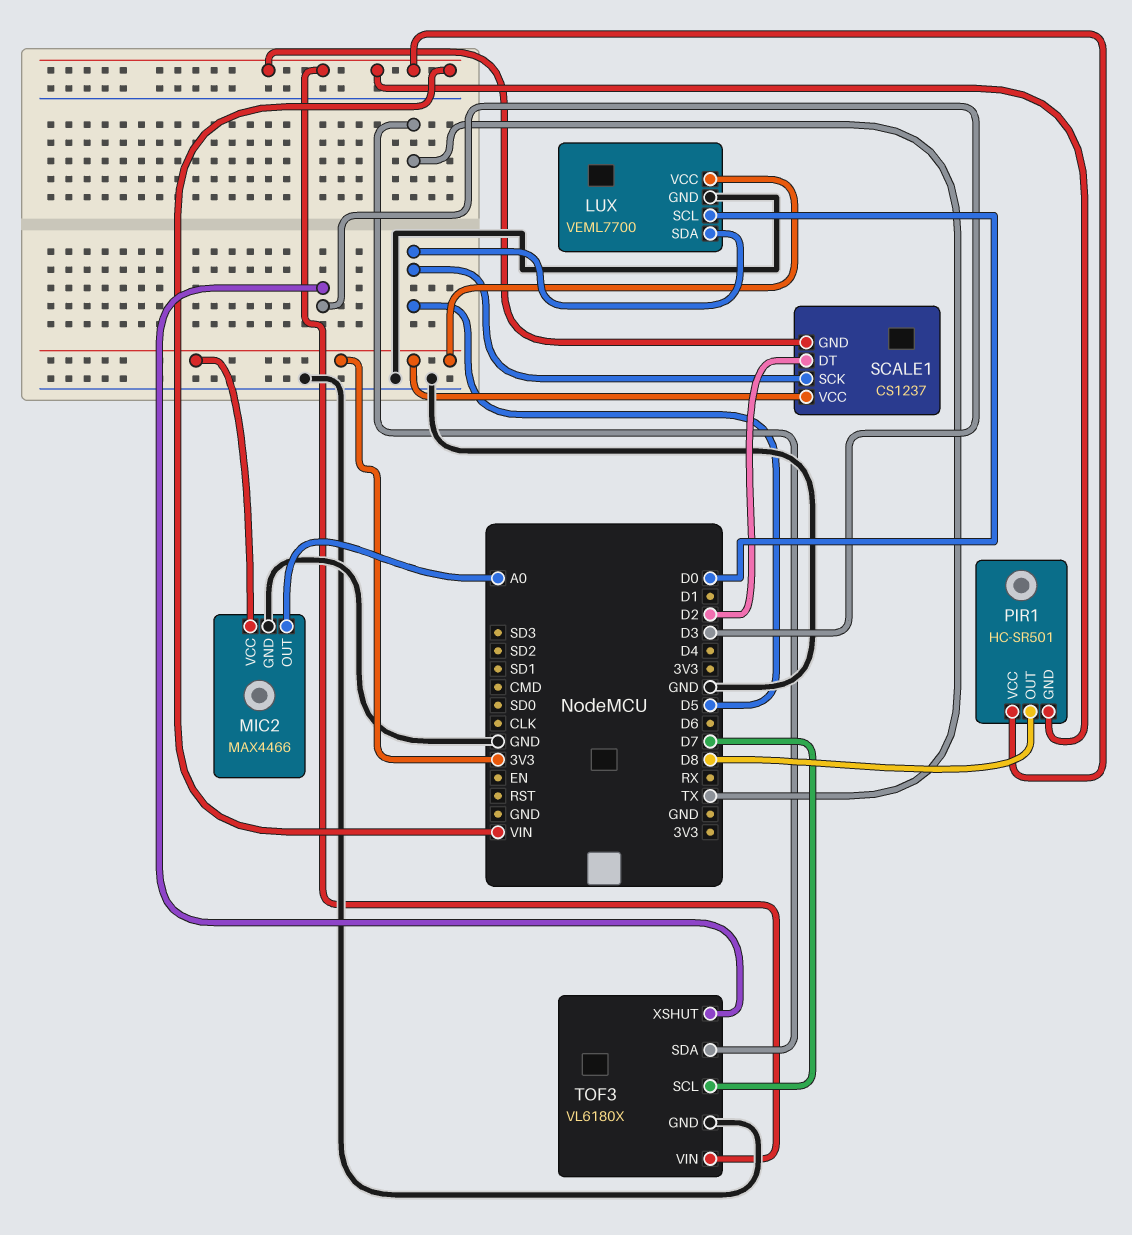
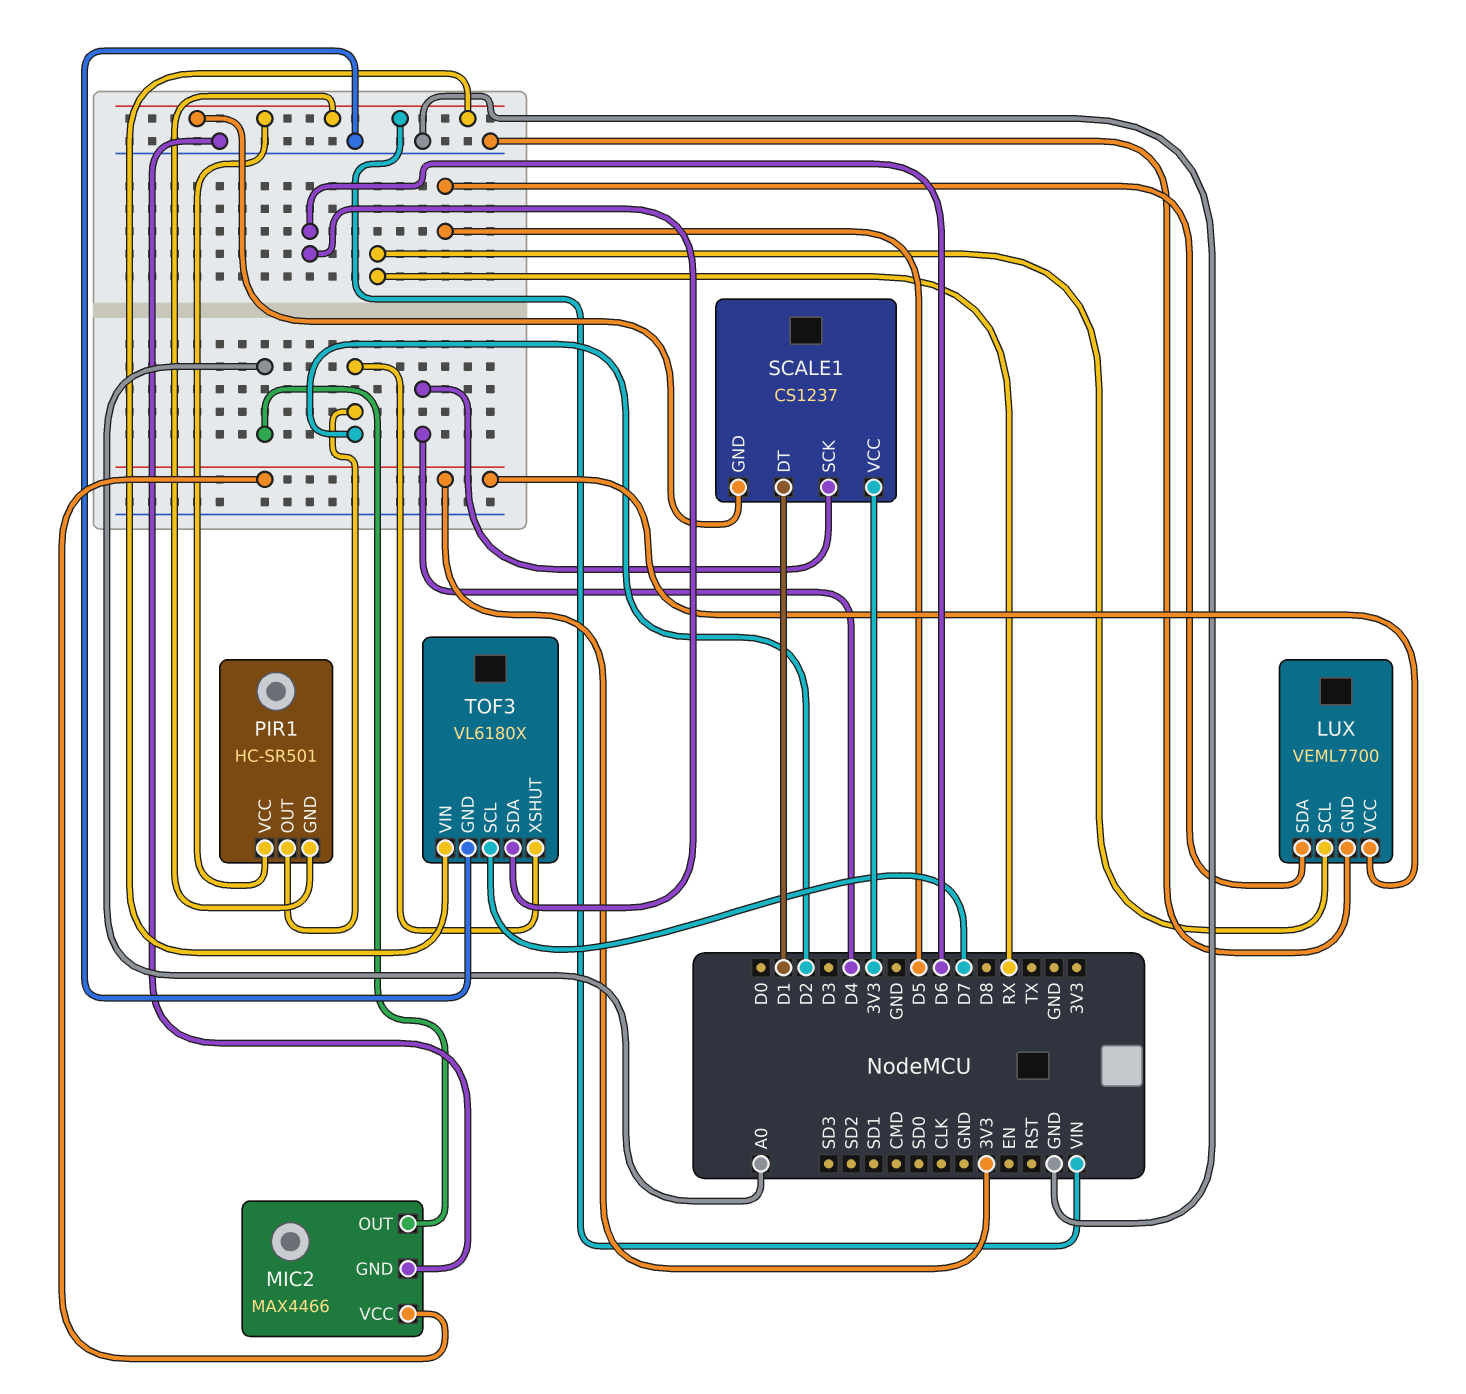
LUX pin SCL: D0 -> RX
PIR1 pin OUT: D8 -> D2
SCALE1 pin DT: D2 -> D1
SCALE1 pin SCK: D5 -> D4
TOF3 pin SDA: TX -> D6
TOF3 pin XSHUT: D3 -> D2

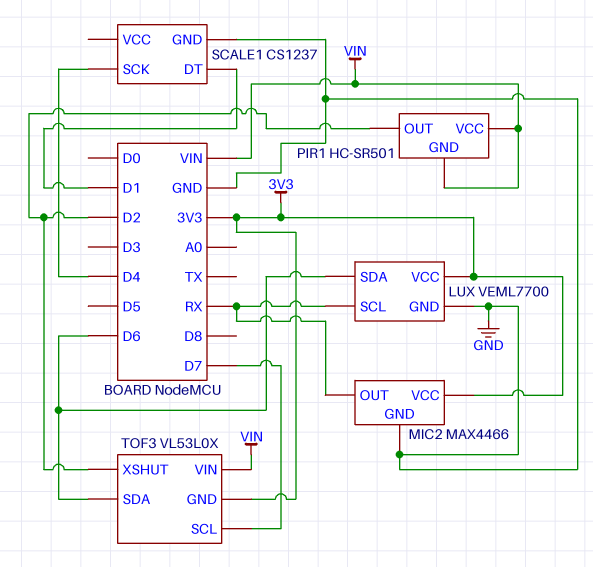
LUX pin SDA: D5 -> D6
MIC2 pin OUT: A0 -> RX
SCALE1 pin GND: VIN -> GND
SCALE1 pin VCC: 3V3 -> none
TOF3: VL6180X -> VL53L0X
TOF3 pin GND: GND -> 3V3

